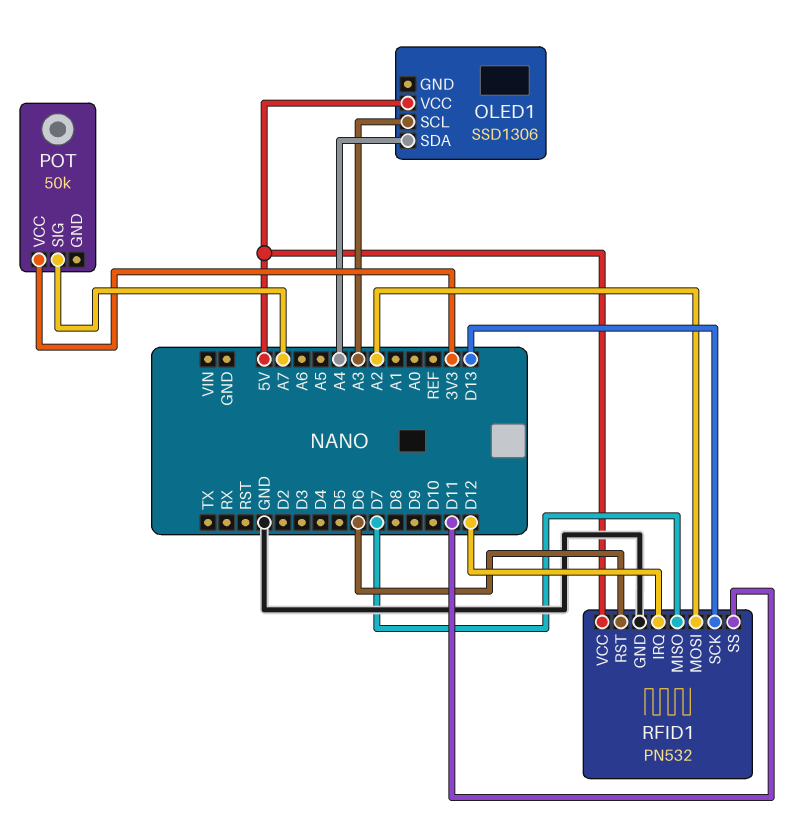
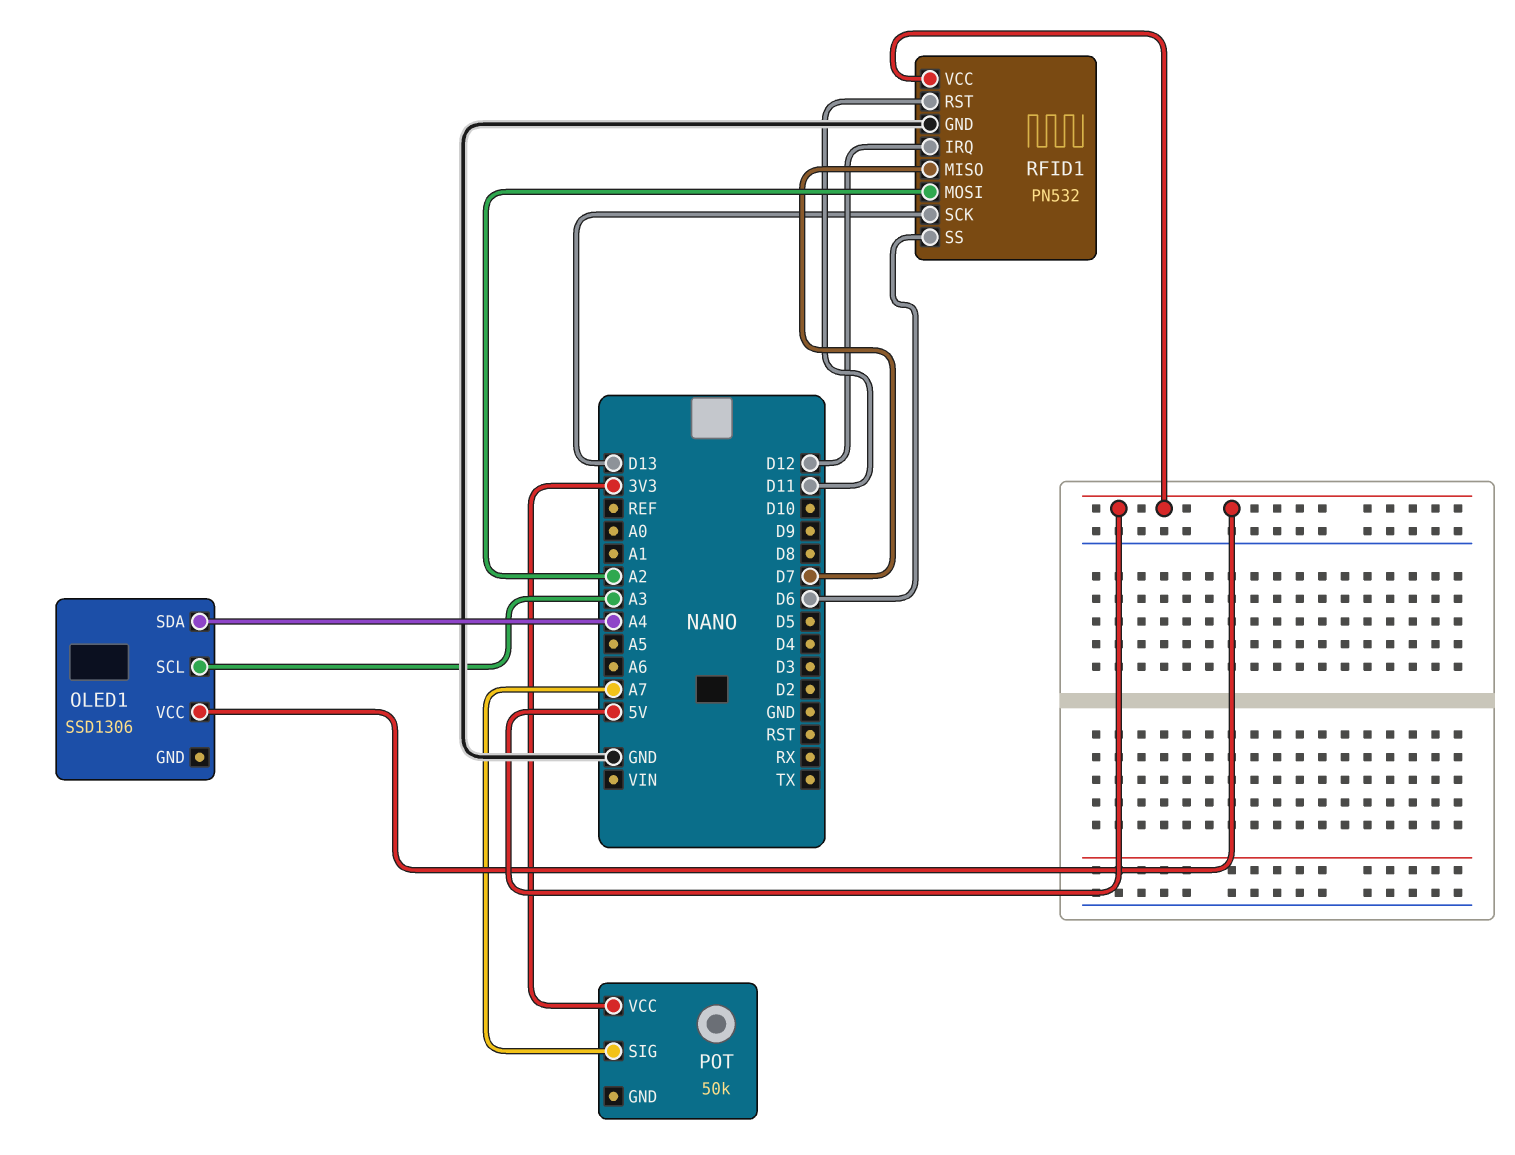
RFID1 pin RST: D6 -> D11
RFID1 pin SS: D11 -> D6

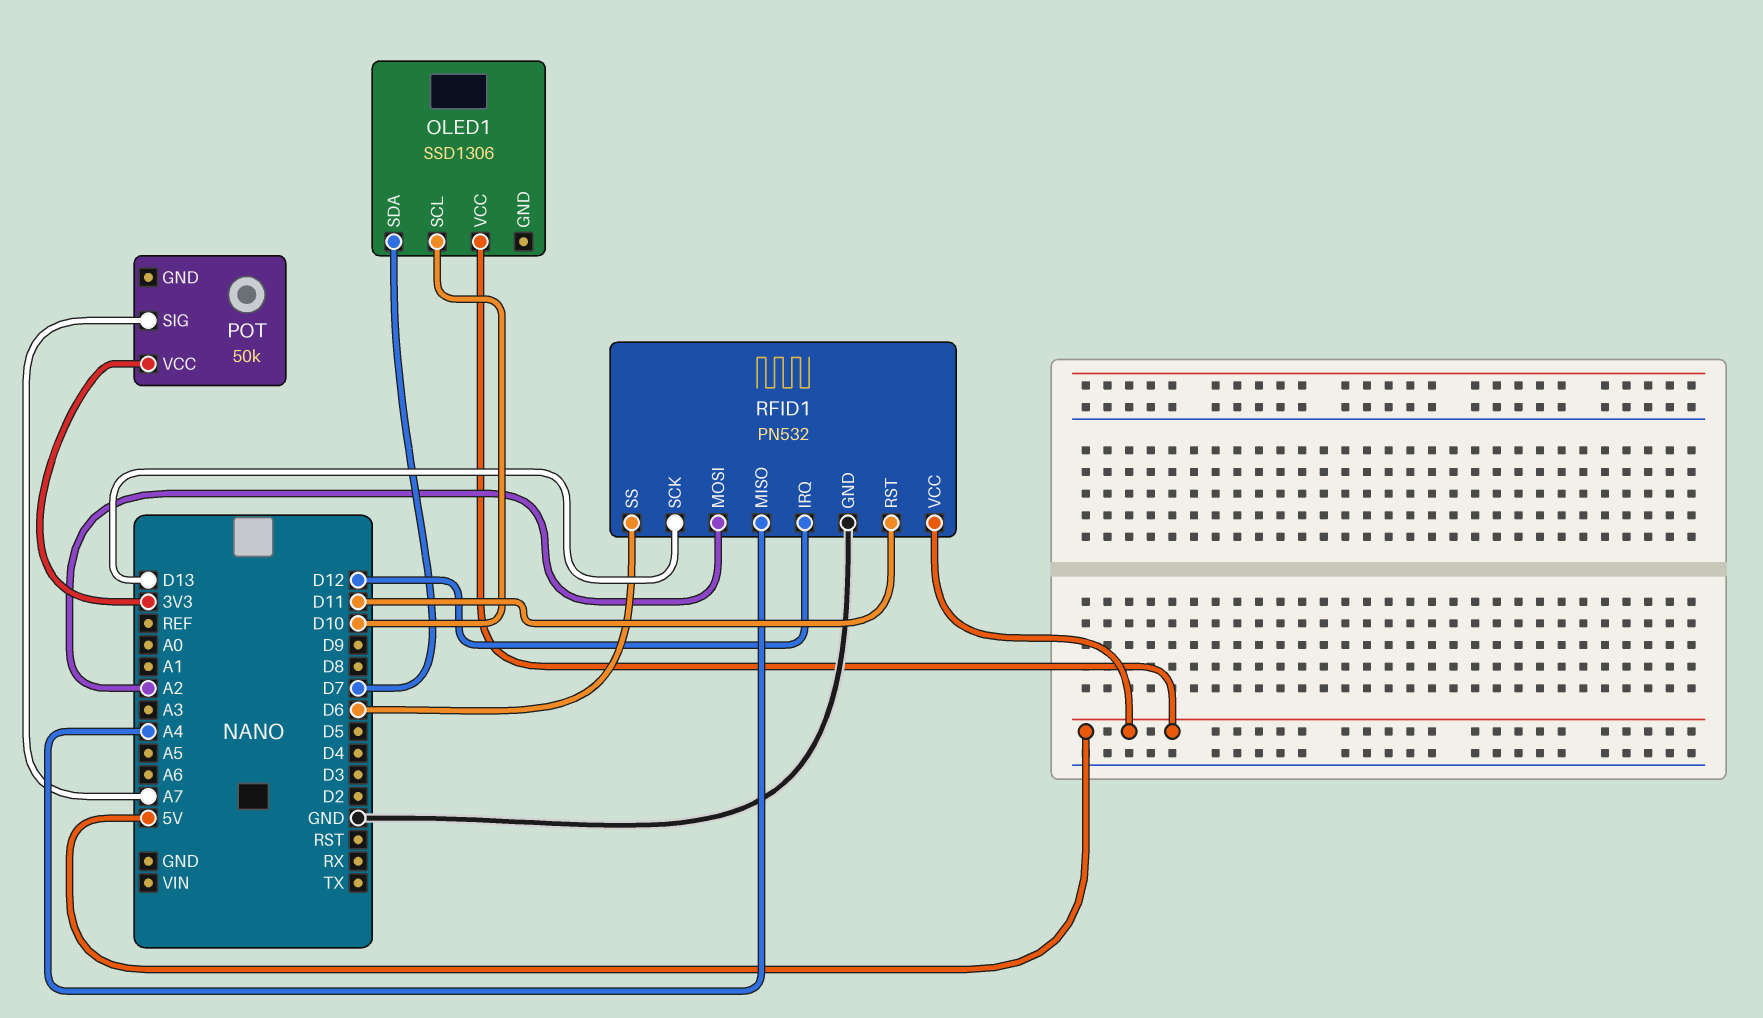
OLED1 pin SCL: A3 -> D10
OLED1 pin SDA: A4 -> D7
RFID1 pin MISO: D7 -> A4

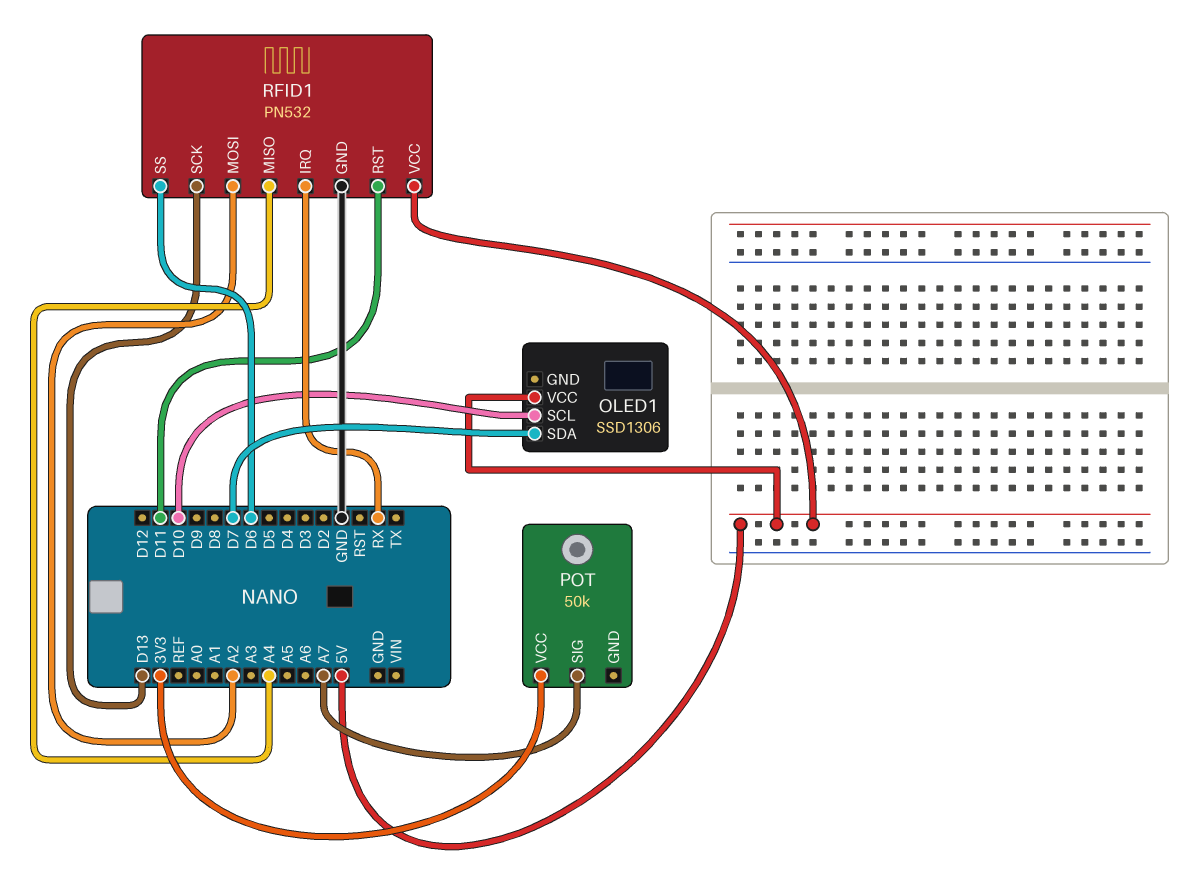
RFID1 pin IRQ: D12 -> RX

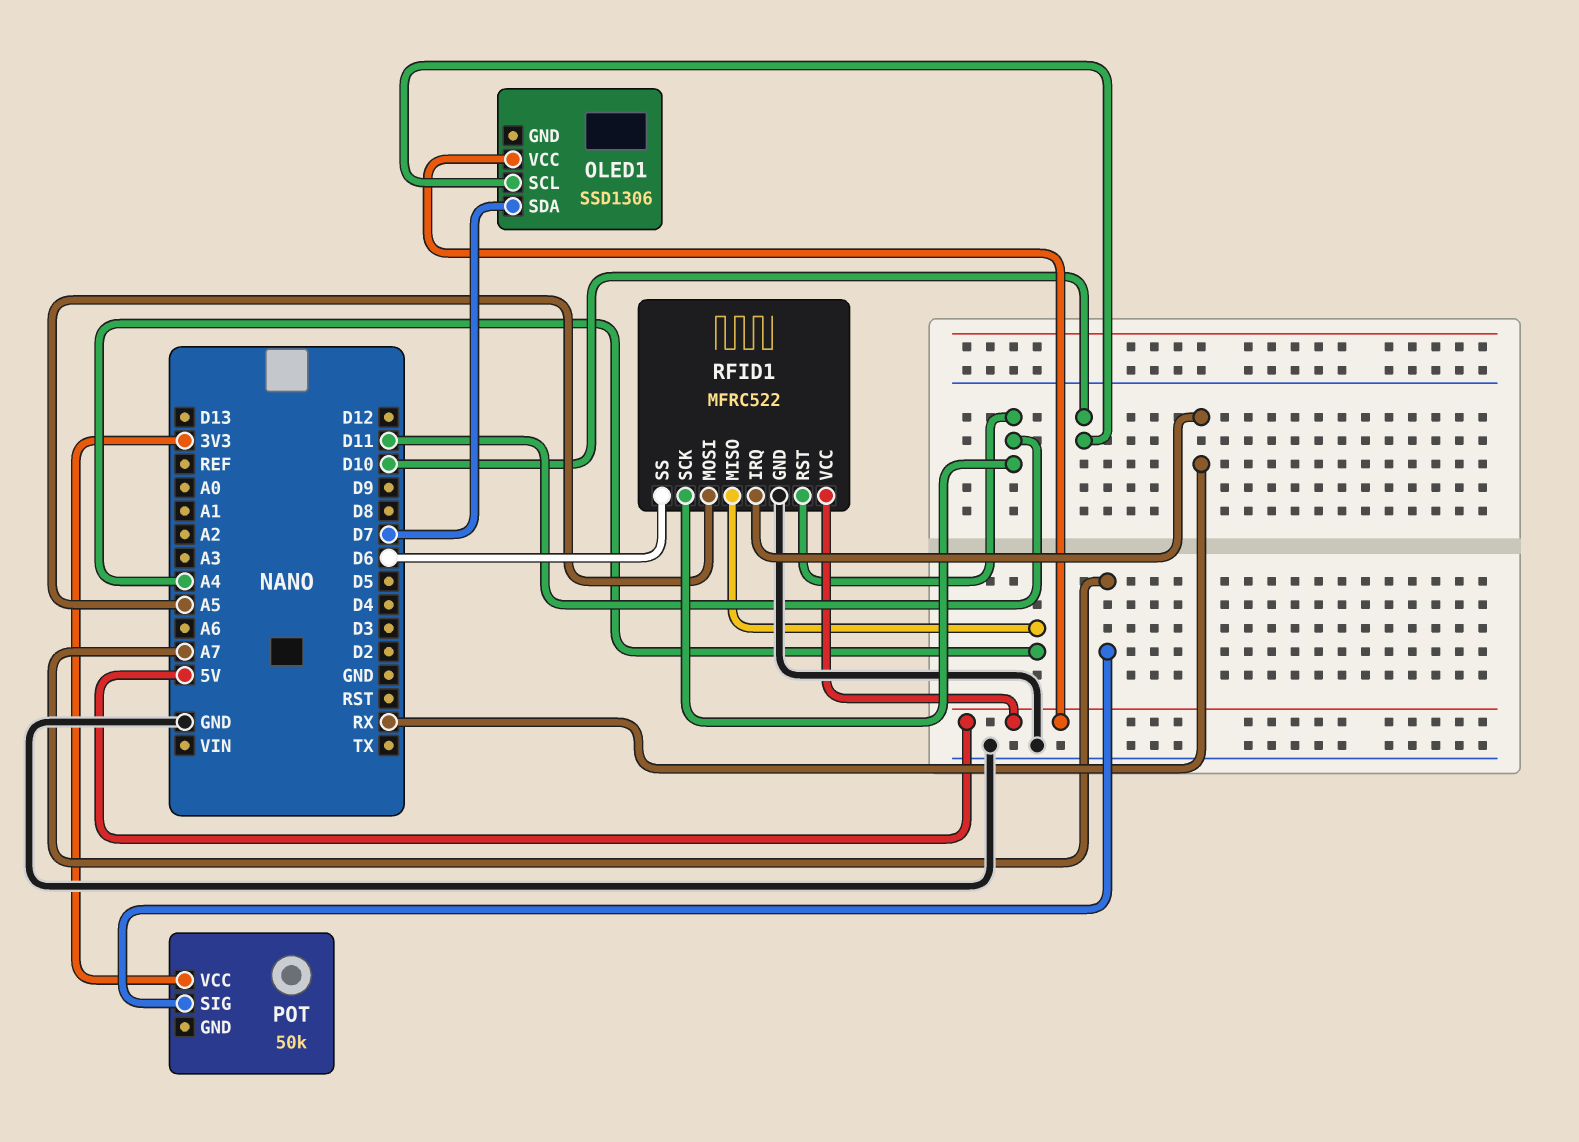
RFID1: PN532 -> MFRC522
RFID1 pin MOSI: A2 -> A5
RFID1 pin SCK: D13 -> D11

